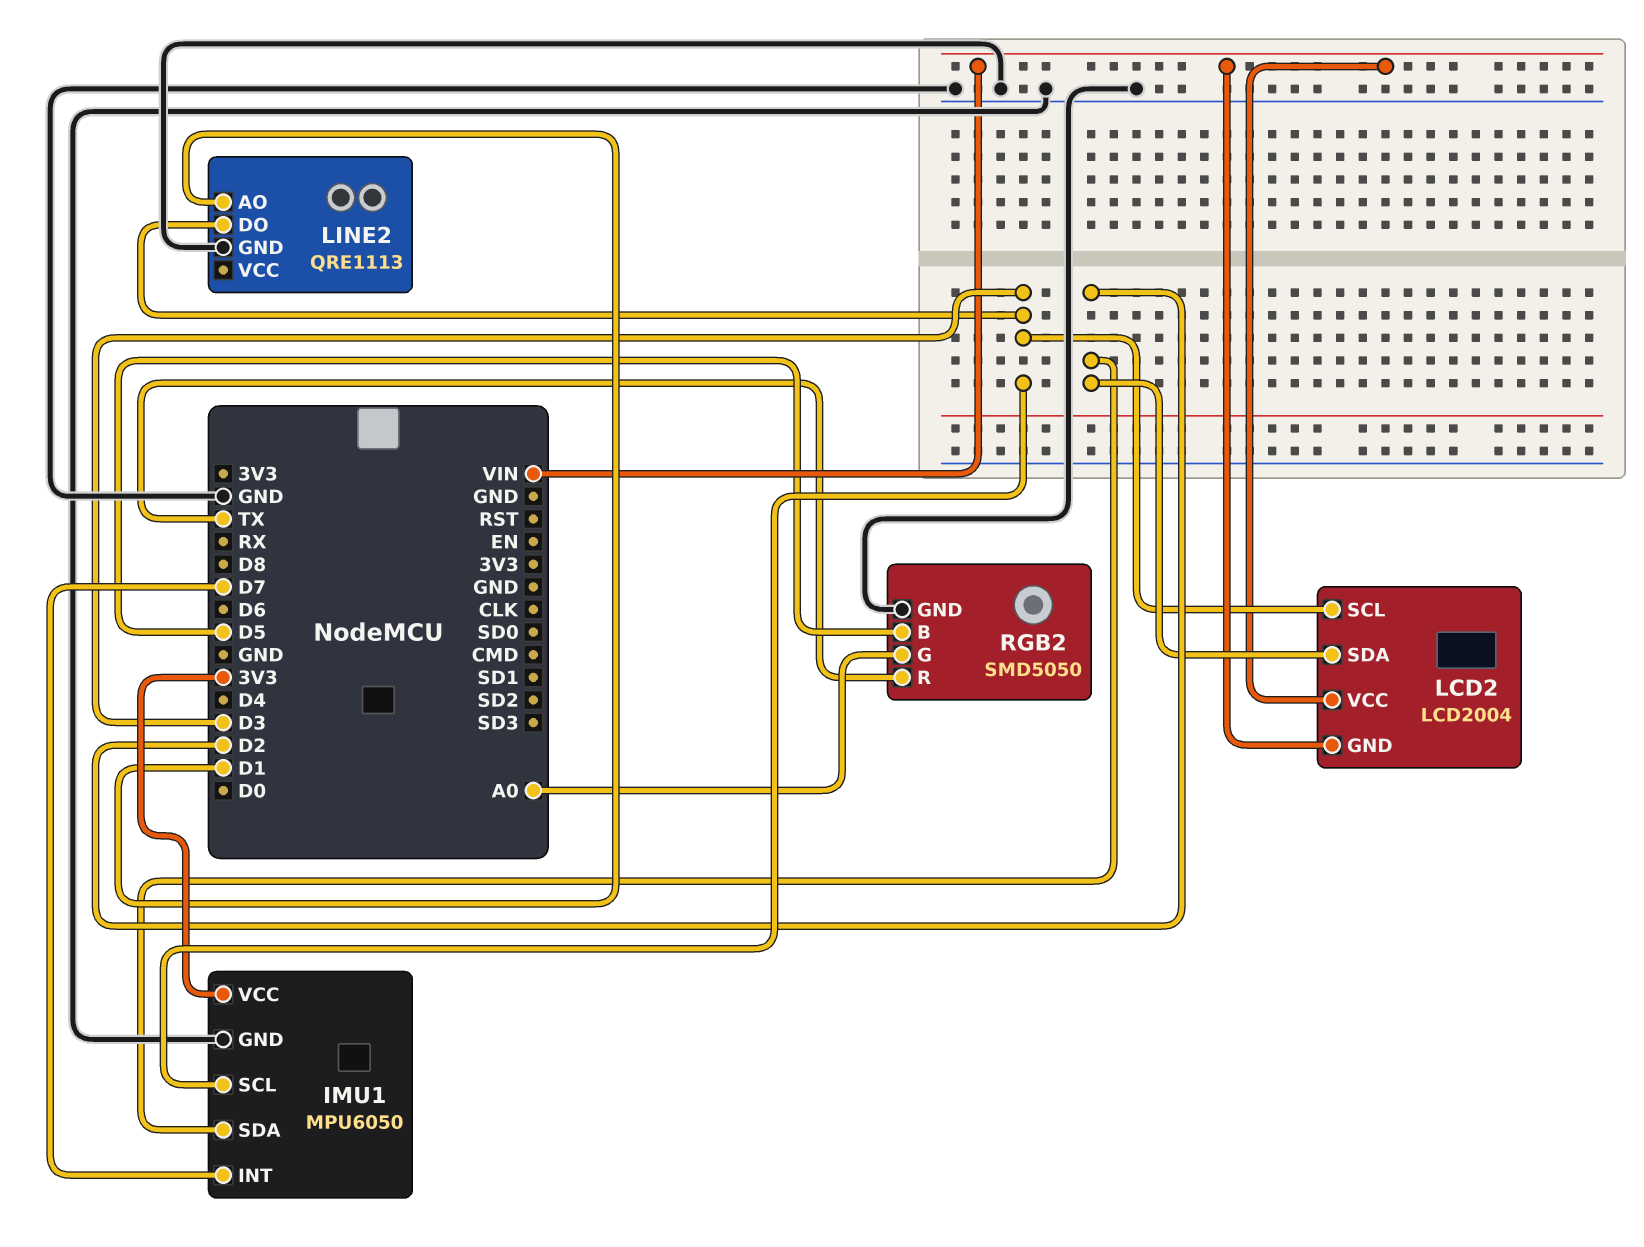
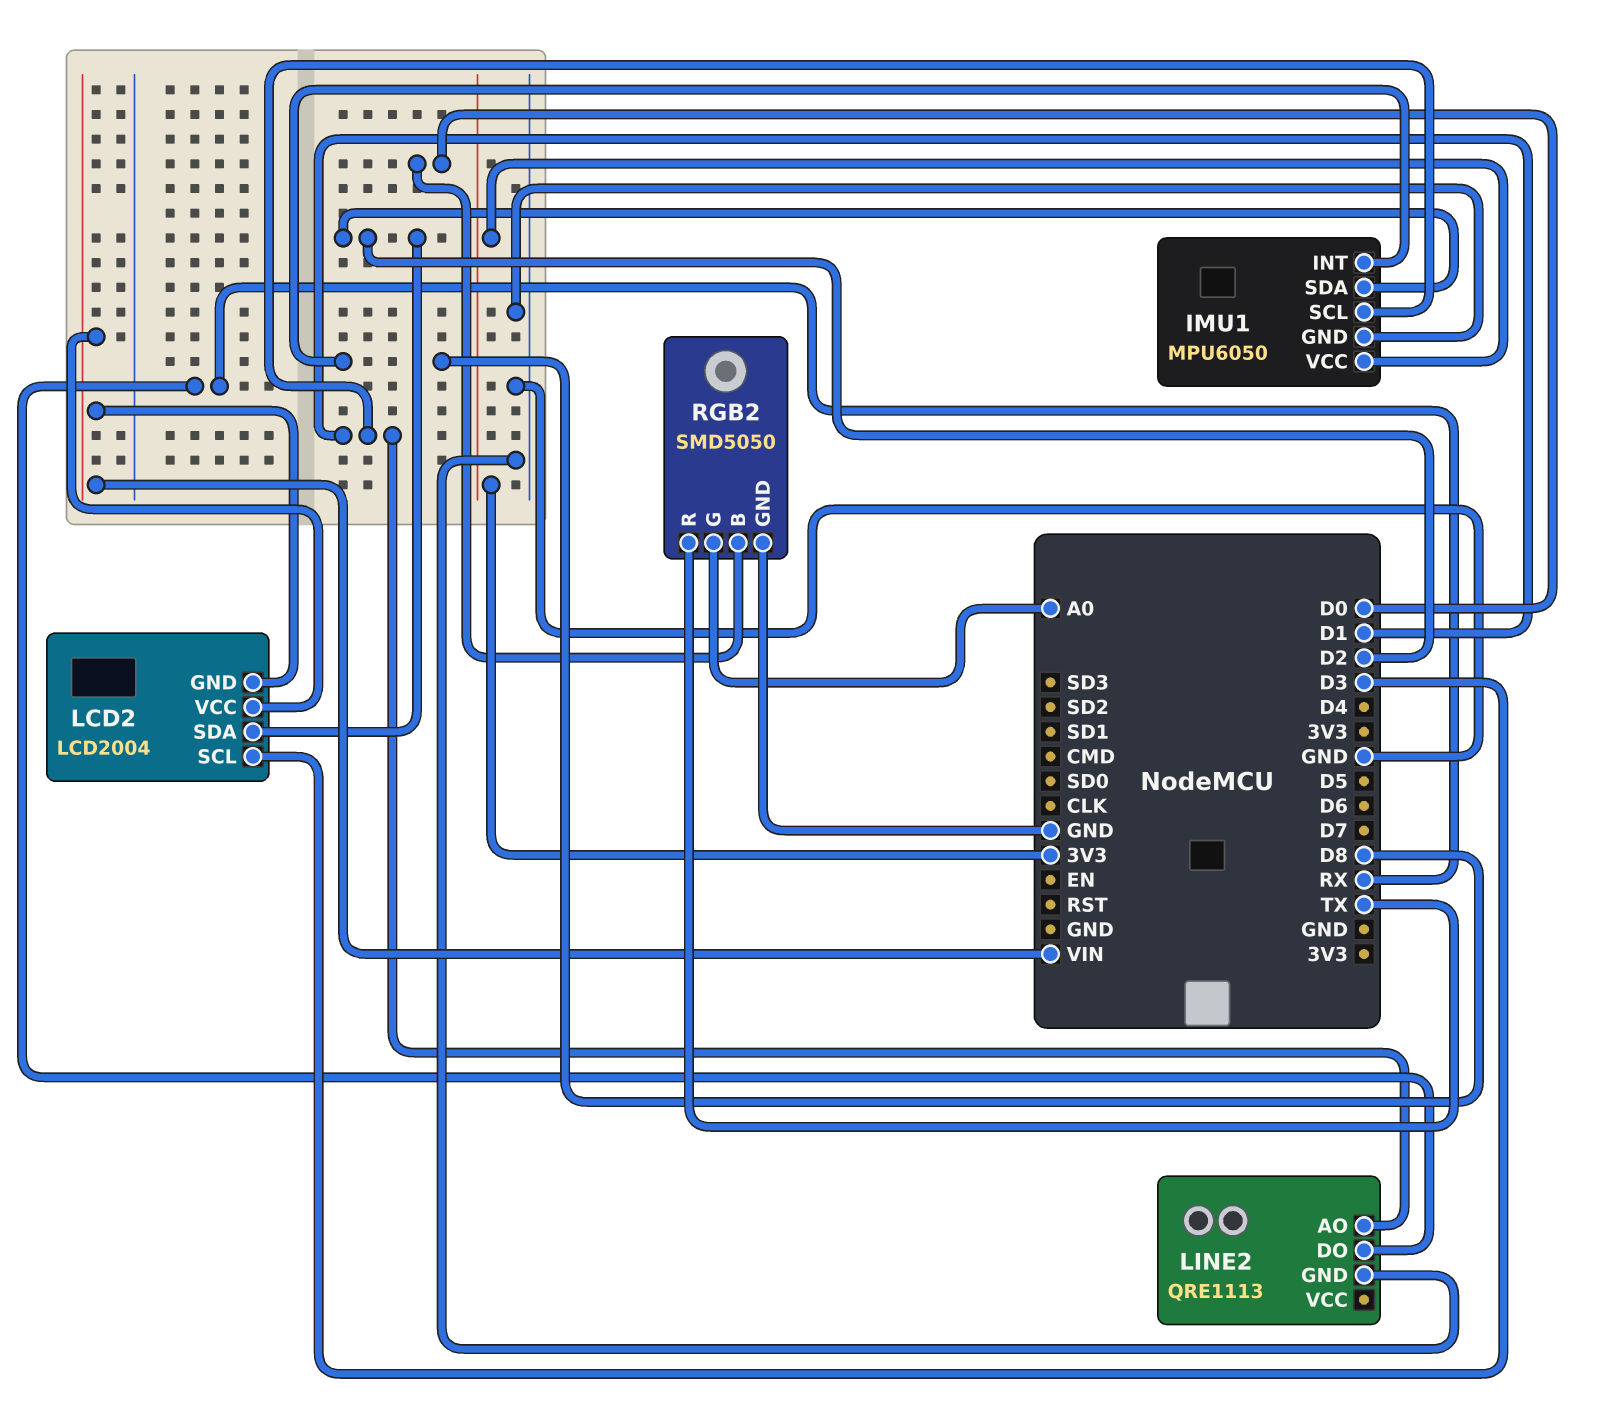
IMU1 pin INT: D7 -> D8
IMU1 pin SCL: D3 -> D1
LINE2 pin DO: D3 -> RX
RGB2 pin B: D5 -> D0

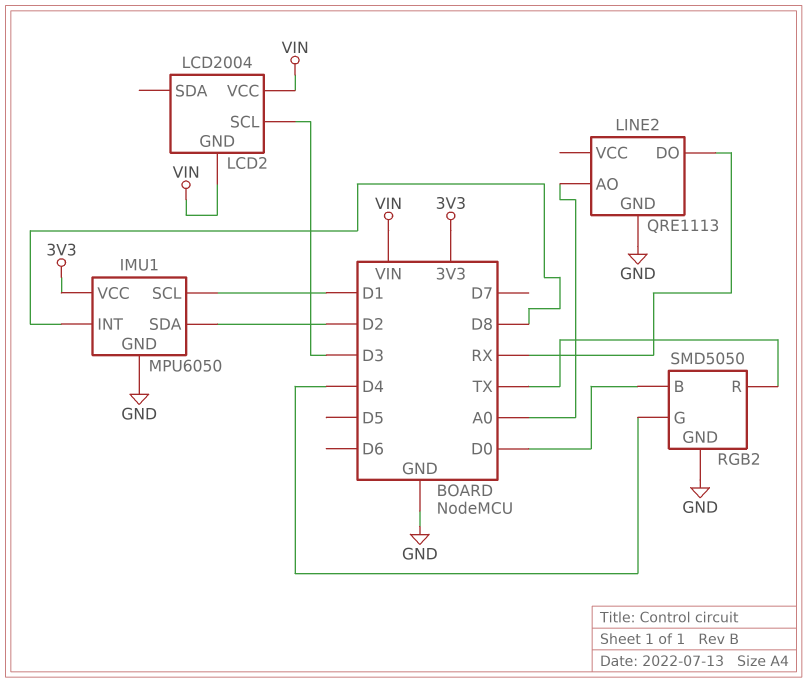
LCD2 pin SDA: D2 -> none
LINE2 pin AO: D1 -> A0
RGB2 pin G: A0 -> D4

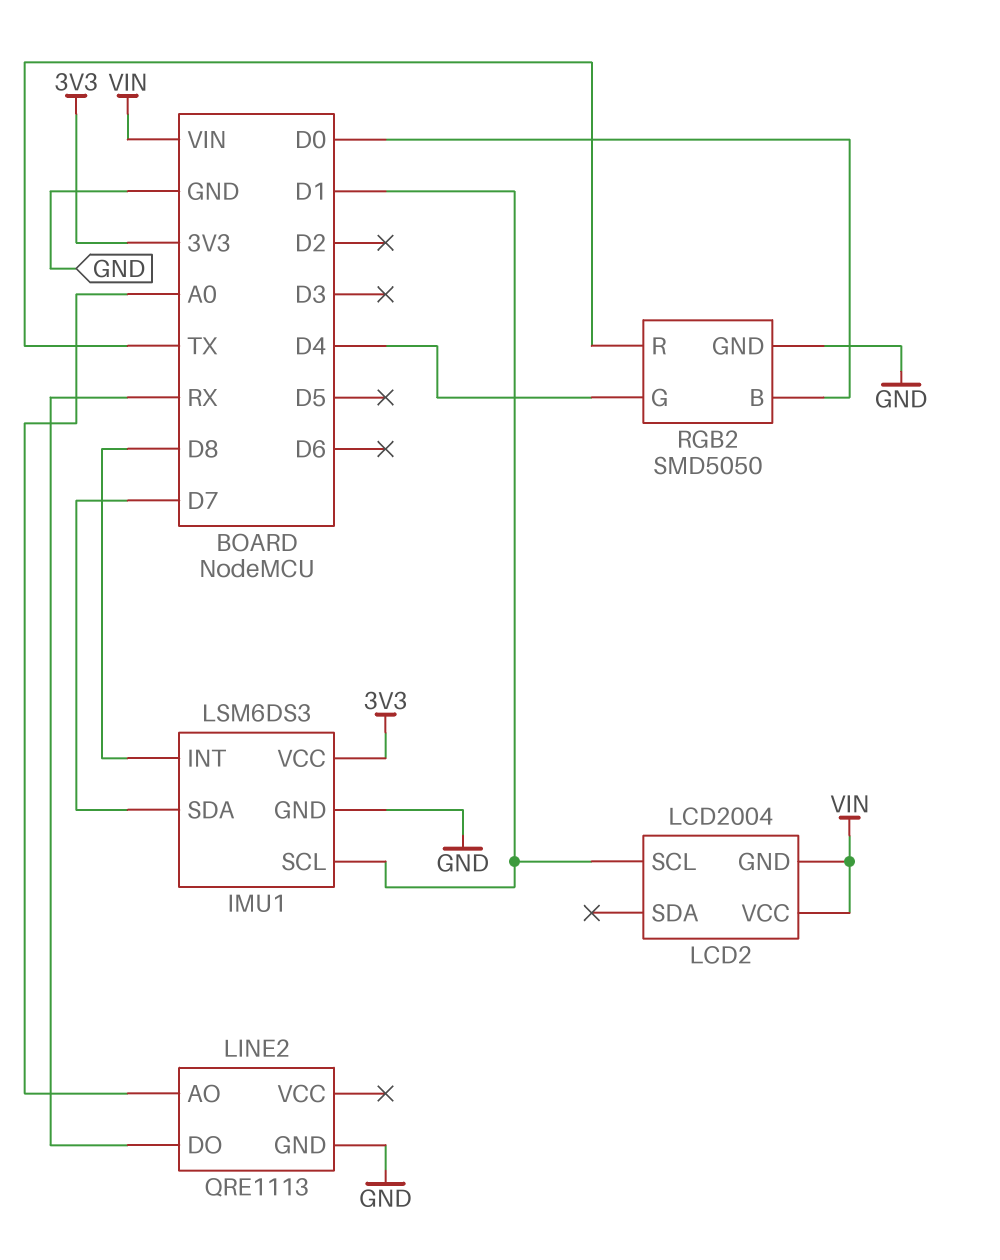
IMU1: MPU6050 -> LSM6DS3
IMU1 pin SDA: D2 -> D7
LCD2 pin SCL: D3 -> D1

